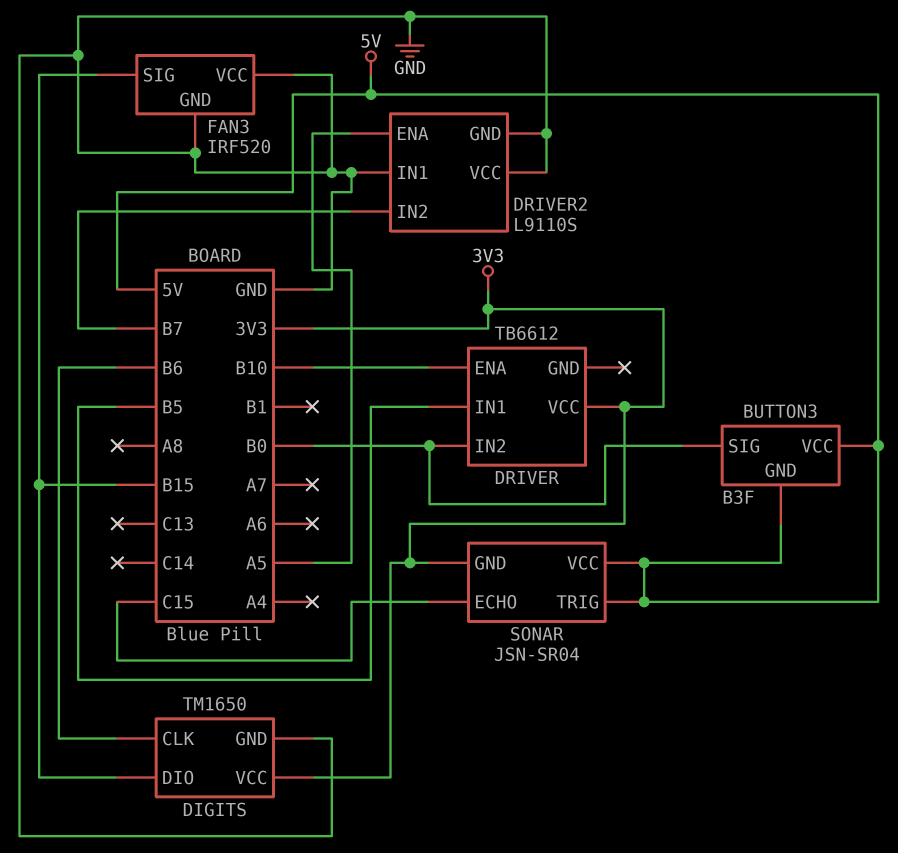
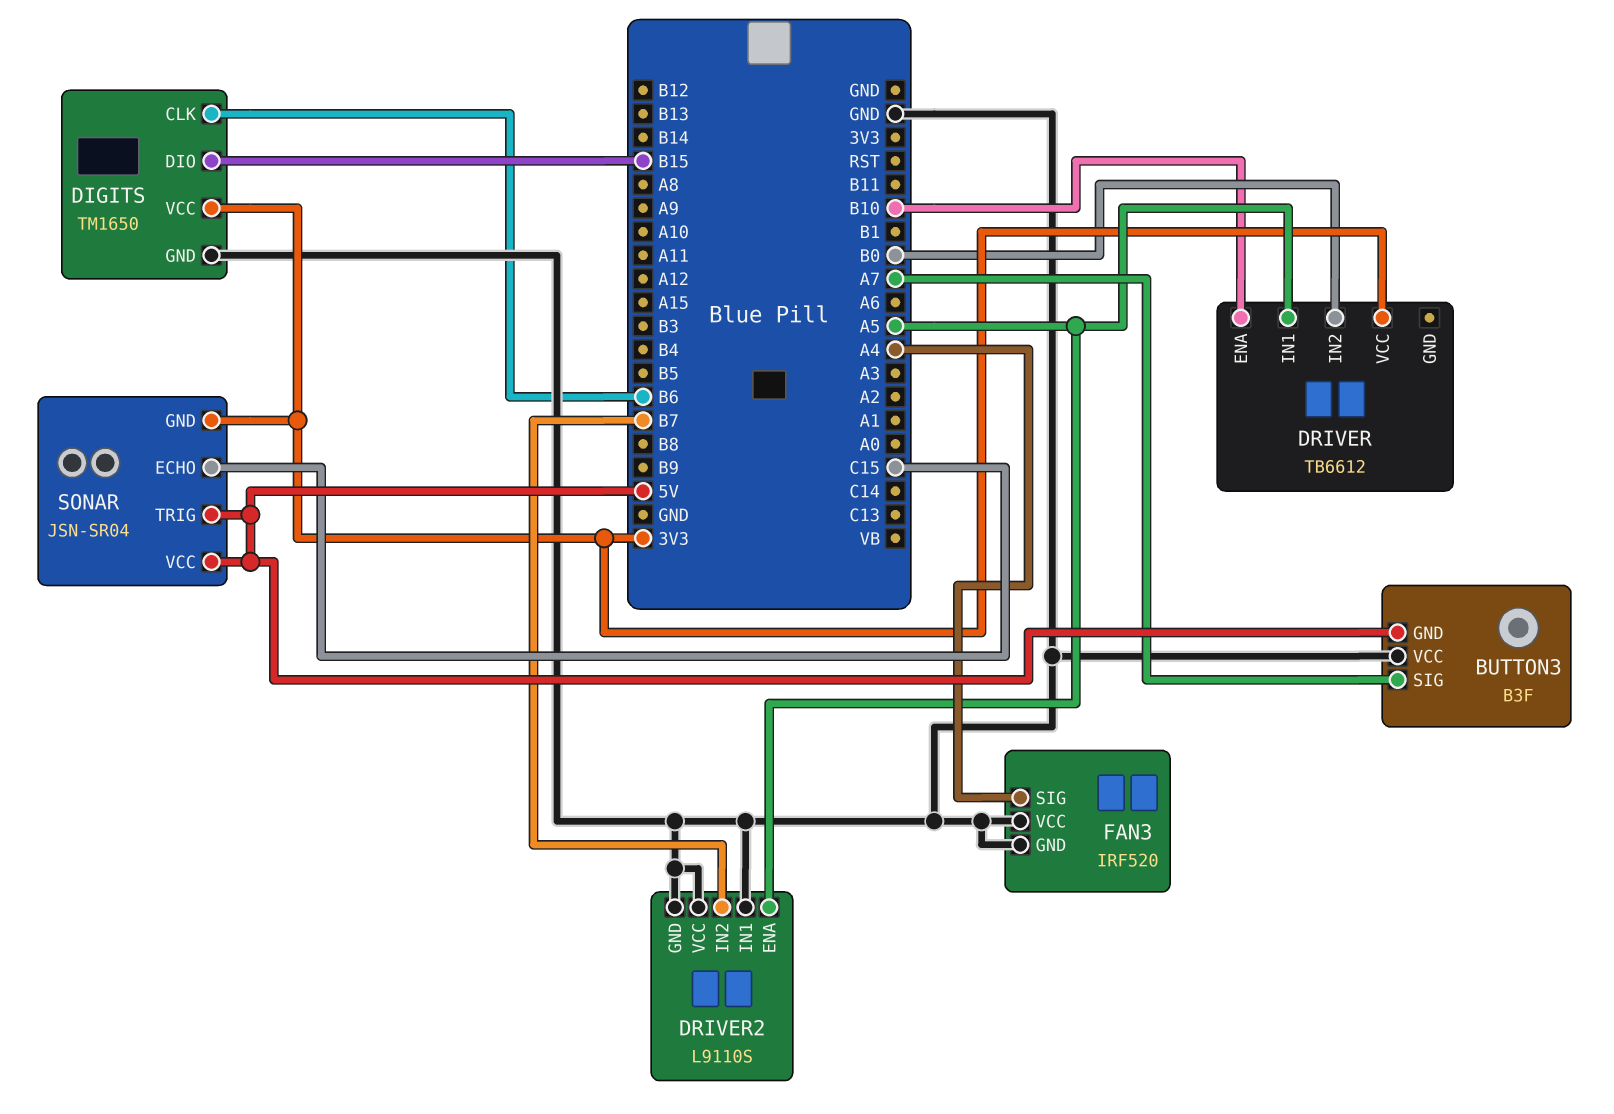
BUTTON3 pin SIG: B0 -> A7
BUTTON3 pin VCC: 5V -> GND
DRIVER pin IN1: B5 -> A5
FAN3 pin SIG: B15 -> A4

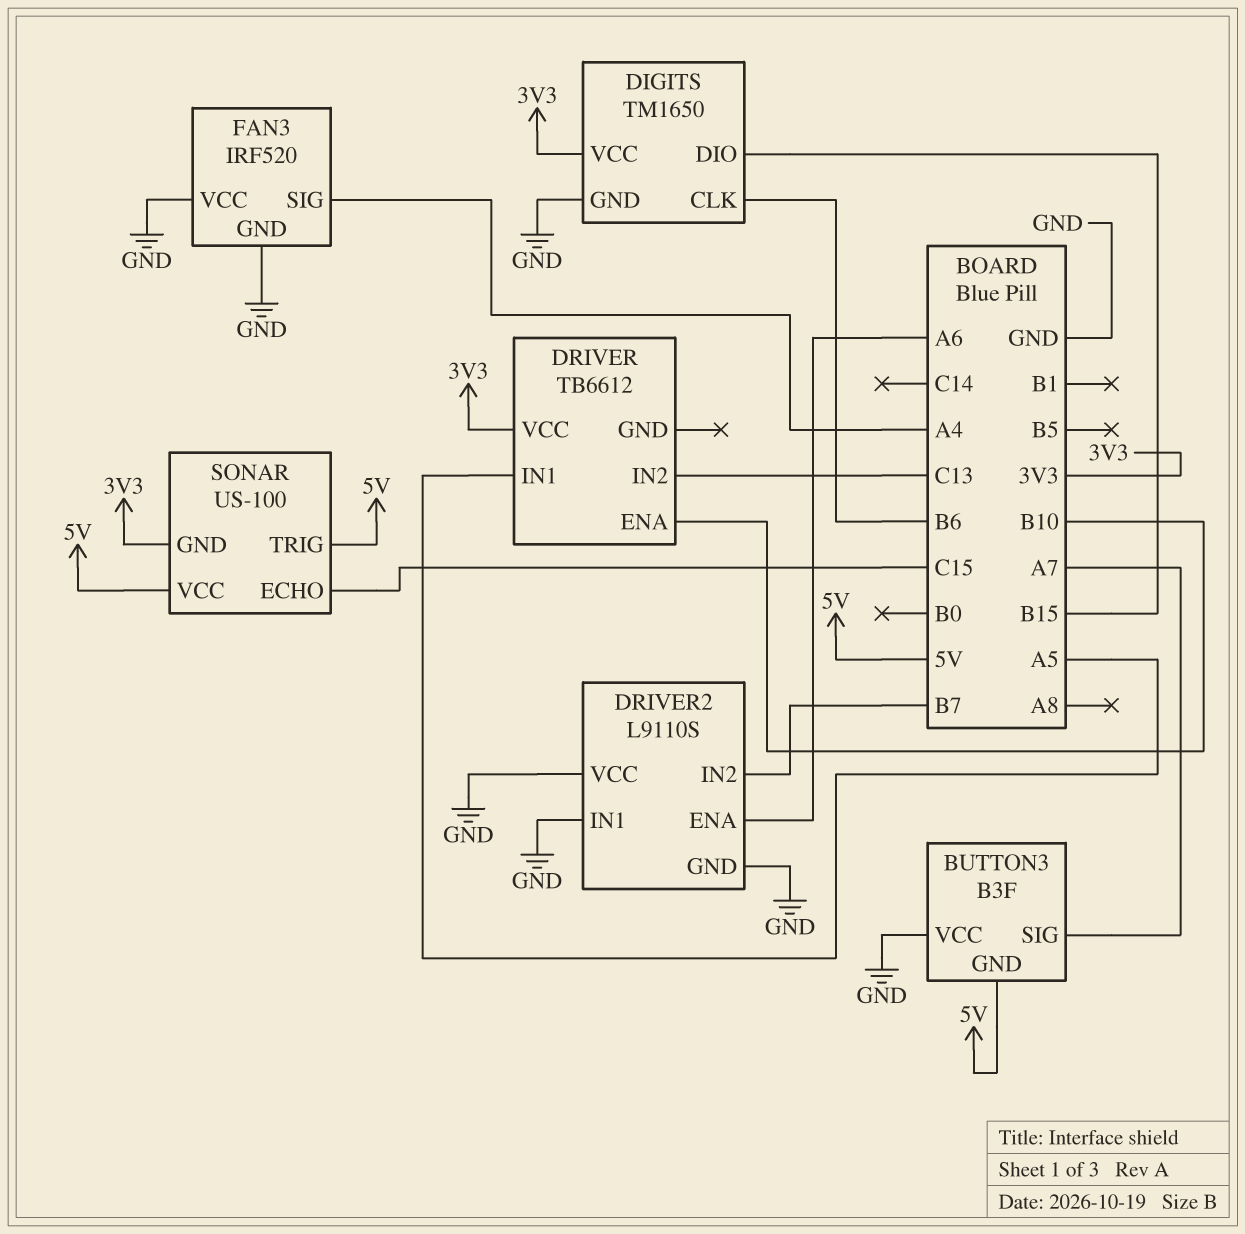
DRIVER pin IN2: B0 -> C13
DRIVER2 pin ENA: A5 -> A6
SONAR: JSN-SR04 -> US-100

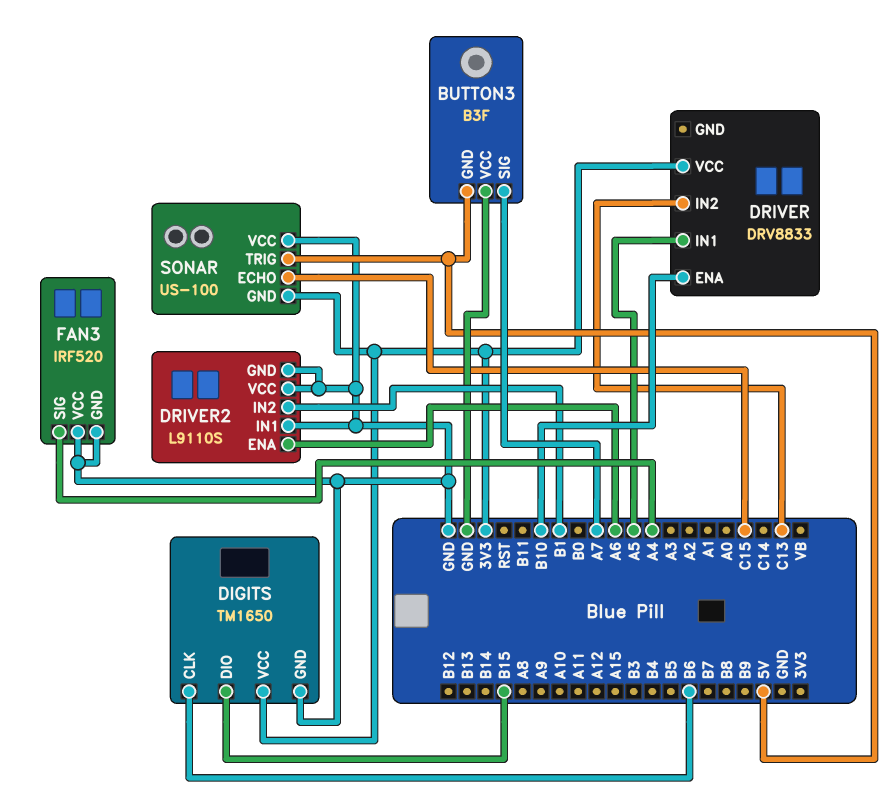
DRIVER: TB6612 -> DRV8833
DRIVER2 pin IN2: B7 -> B1
SONAR pin VCC: 5V -> GND

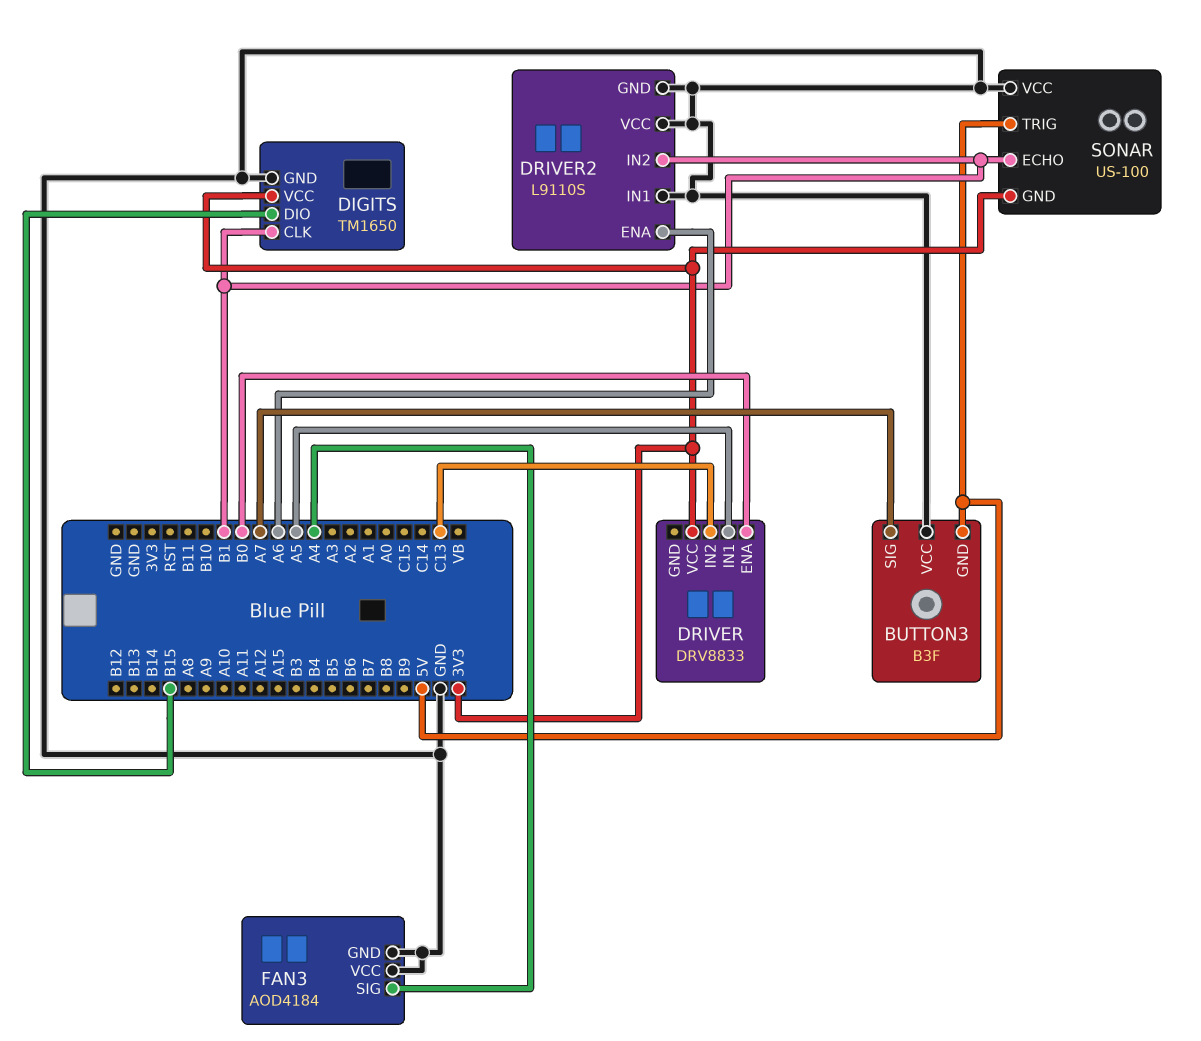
DIGITS pin CLK: B6 -> B1
DRIVER pin ENA: B10 -> B0
FAN3: IRF520 -> AOD4184
SONAR pin ECHO: C15 -> B1

